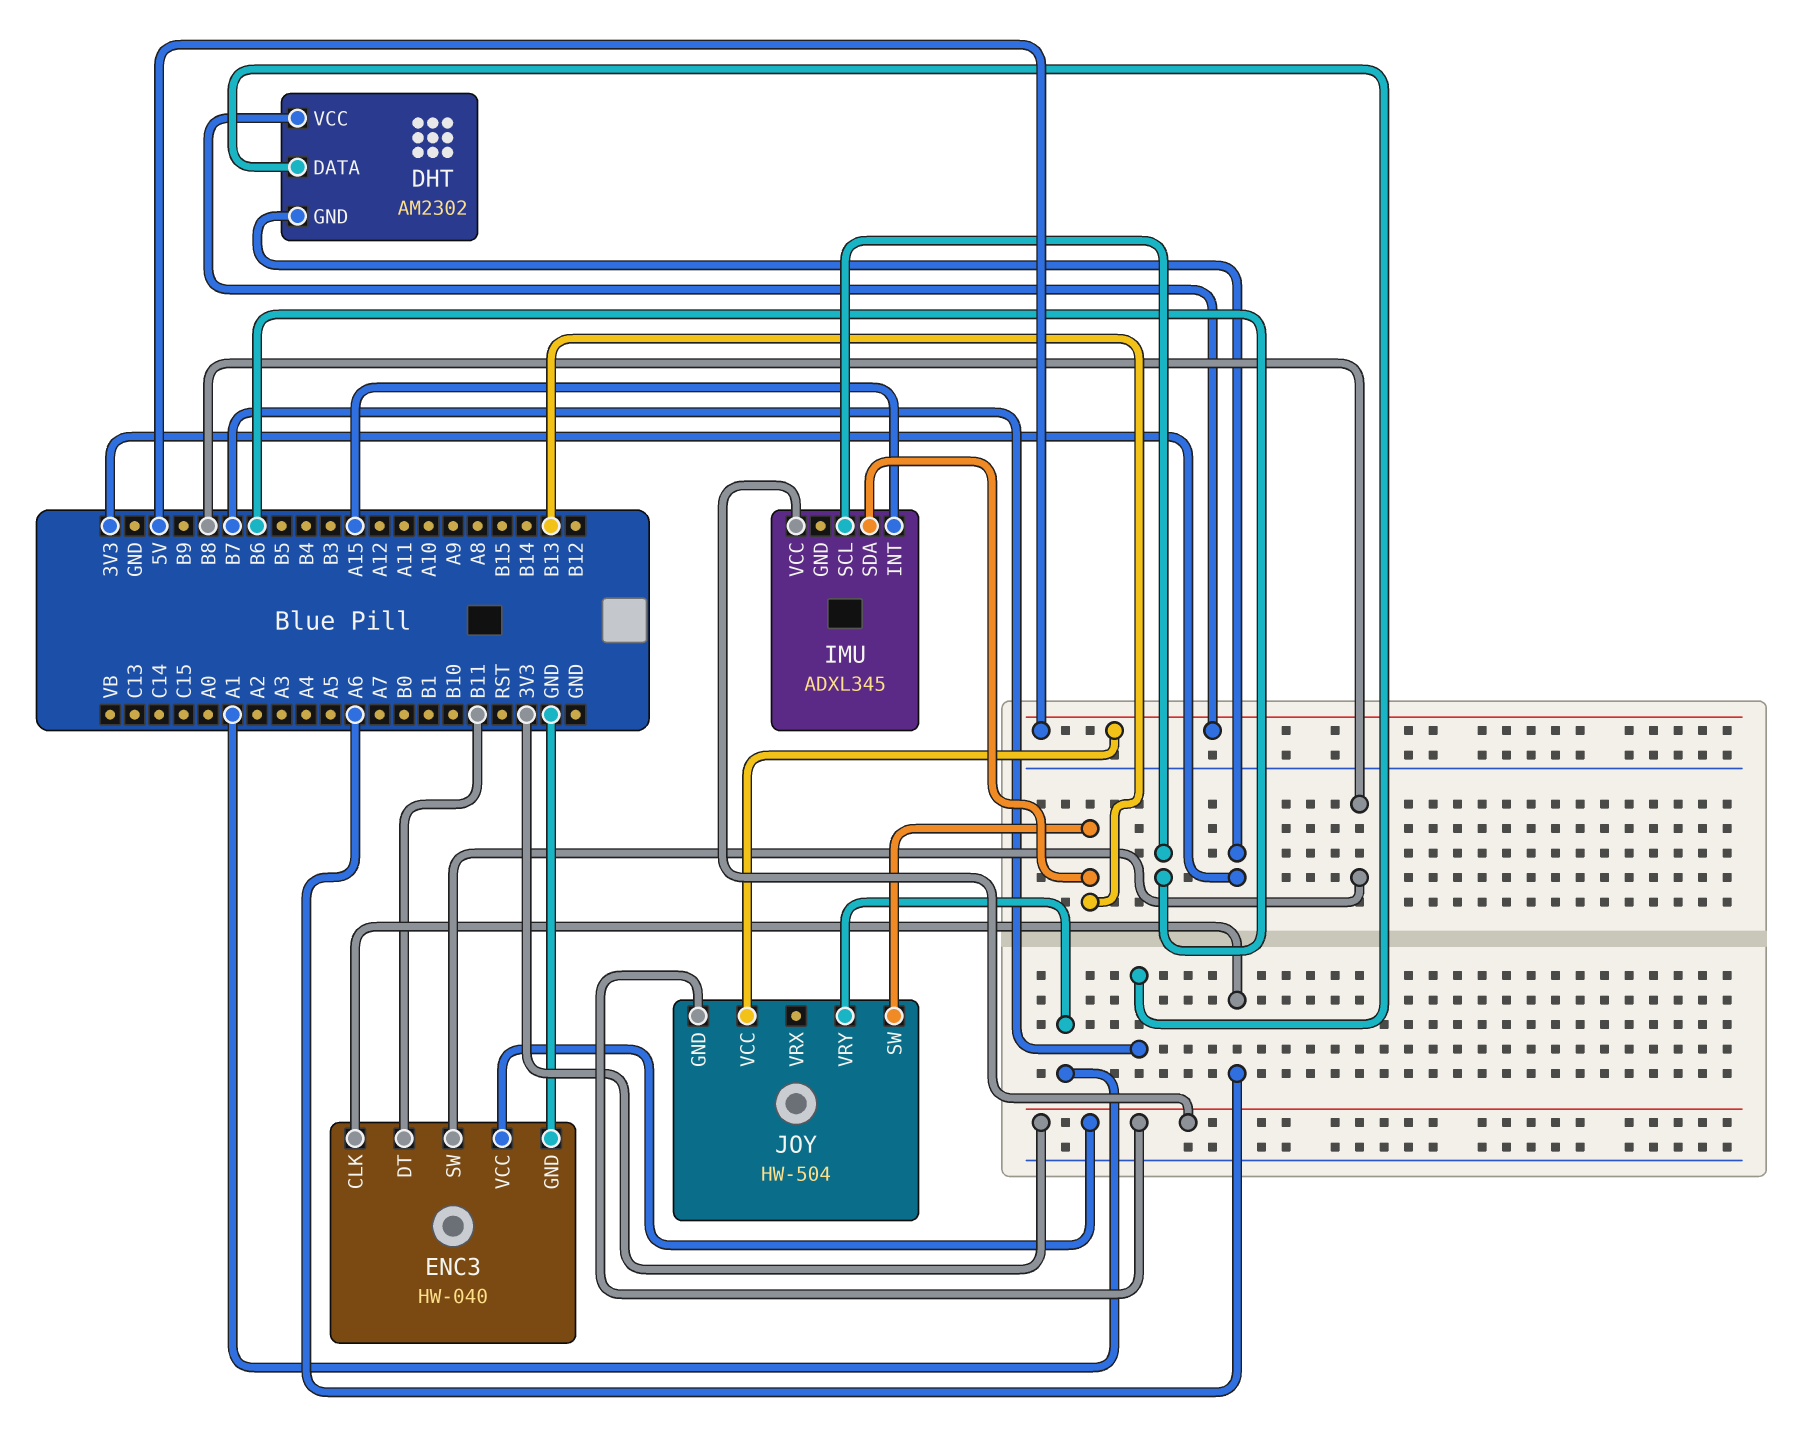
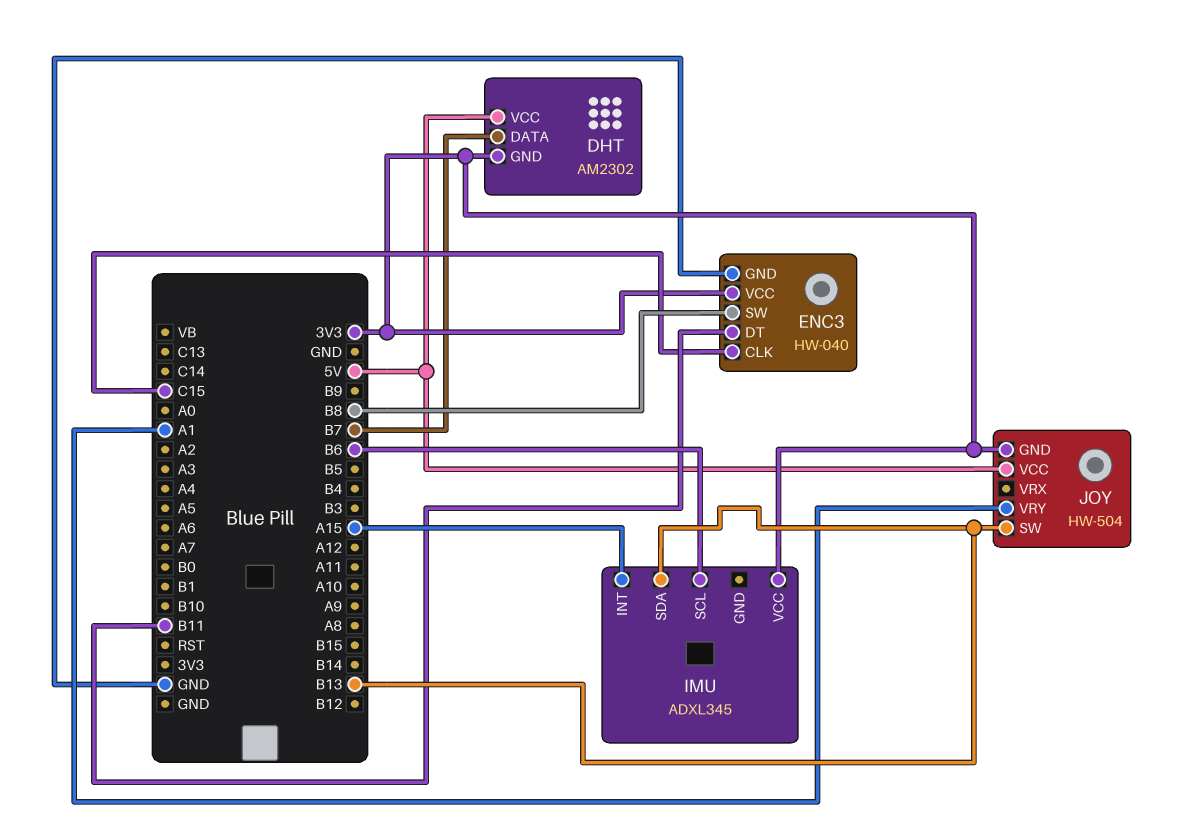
ENC3 pin CLK: A6 -> C15

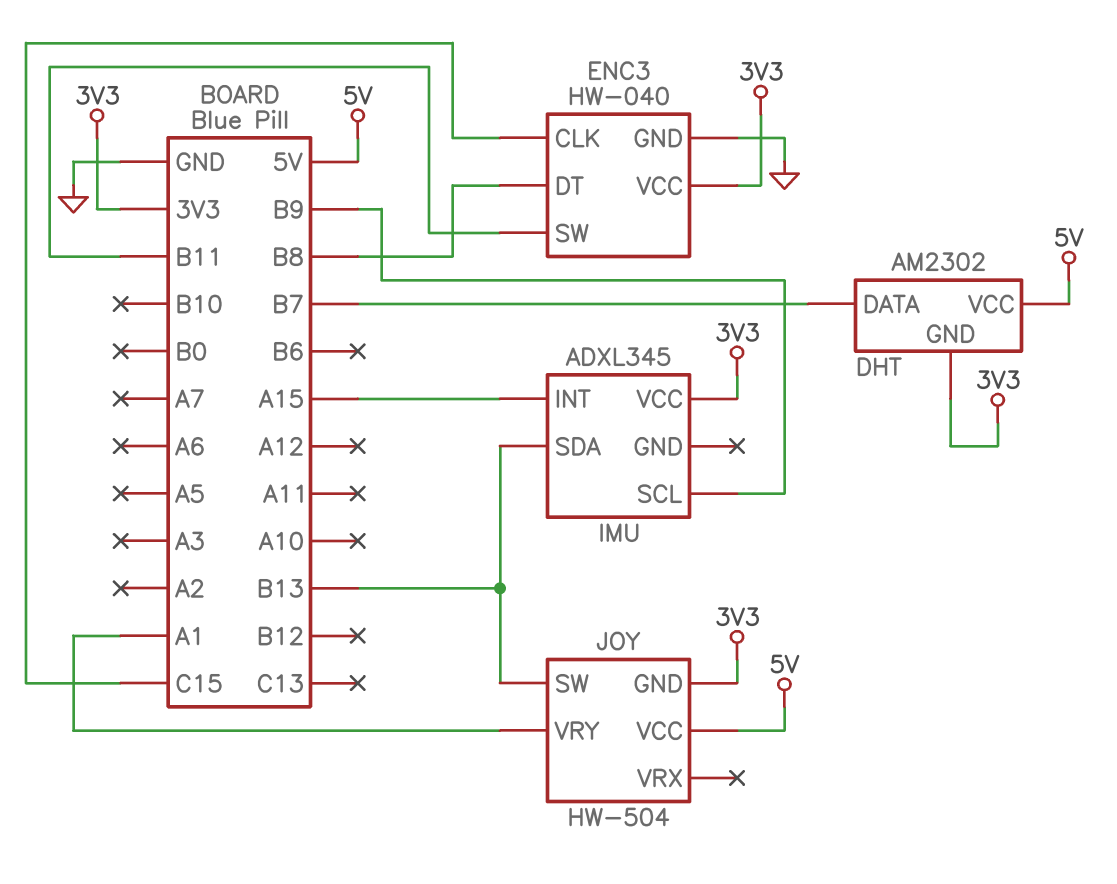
ENC3 pin DT: B11 -> B8
ENC3 pin SW: B8 -> B11
IMU pin SCL: B6 -> B9

